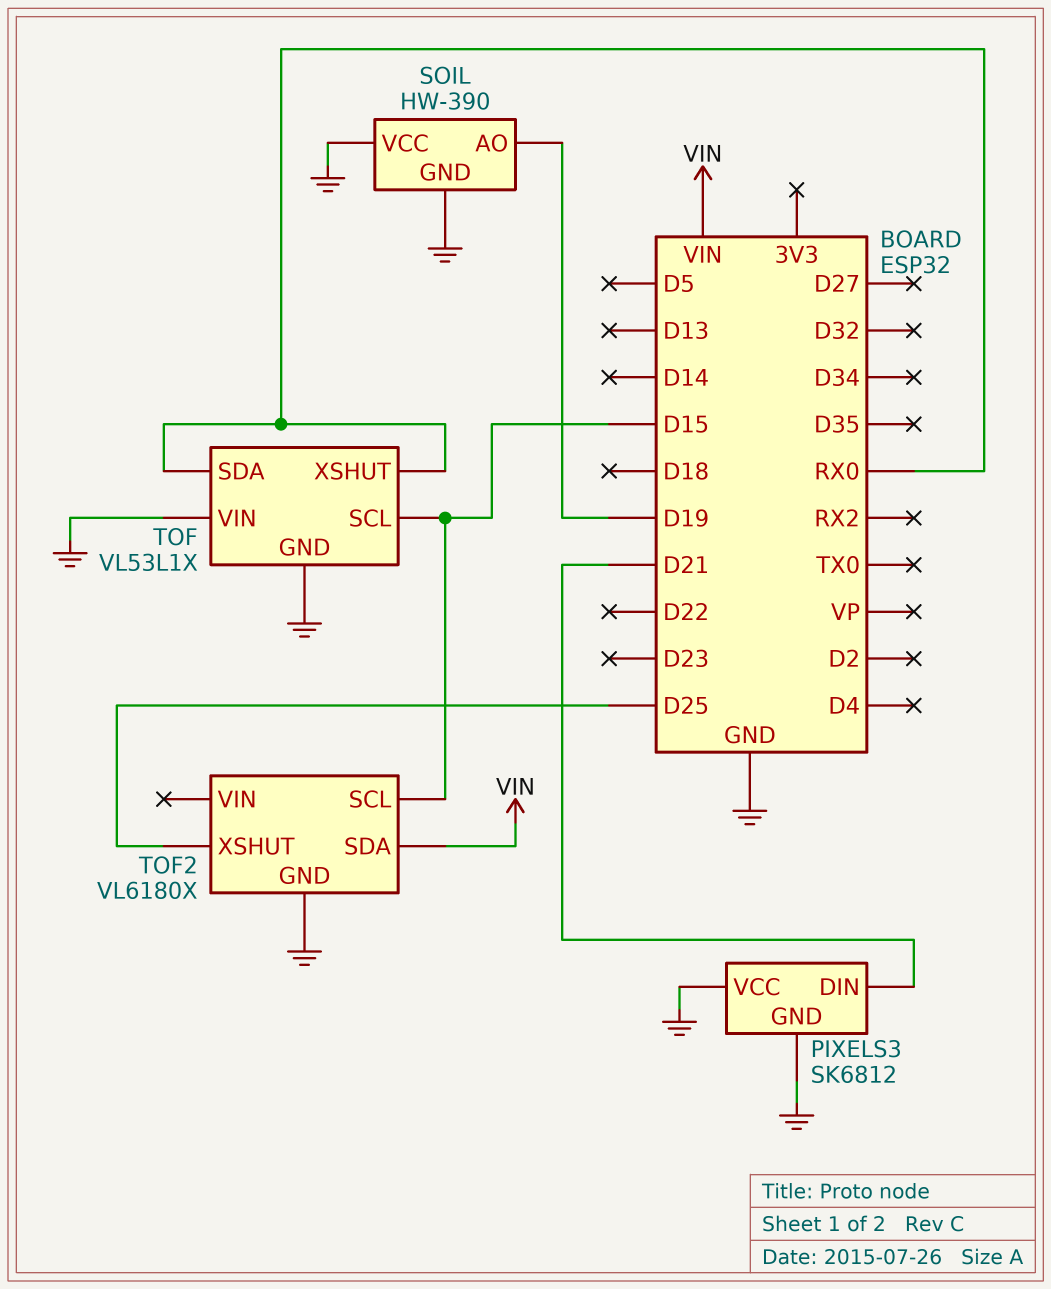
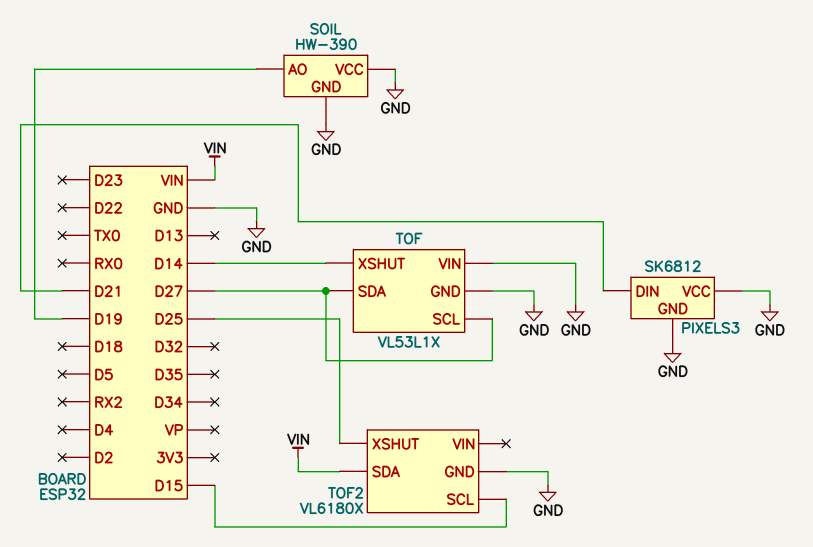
TOF pin SCL: D15 -> D27
TOF pin SDA: RX0 -> D27
TOF pin XSHUT: RX0 -> D14

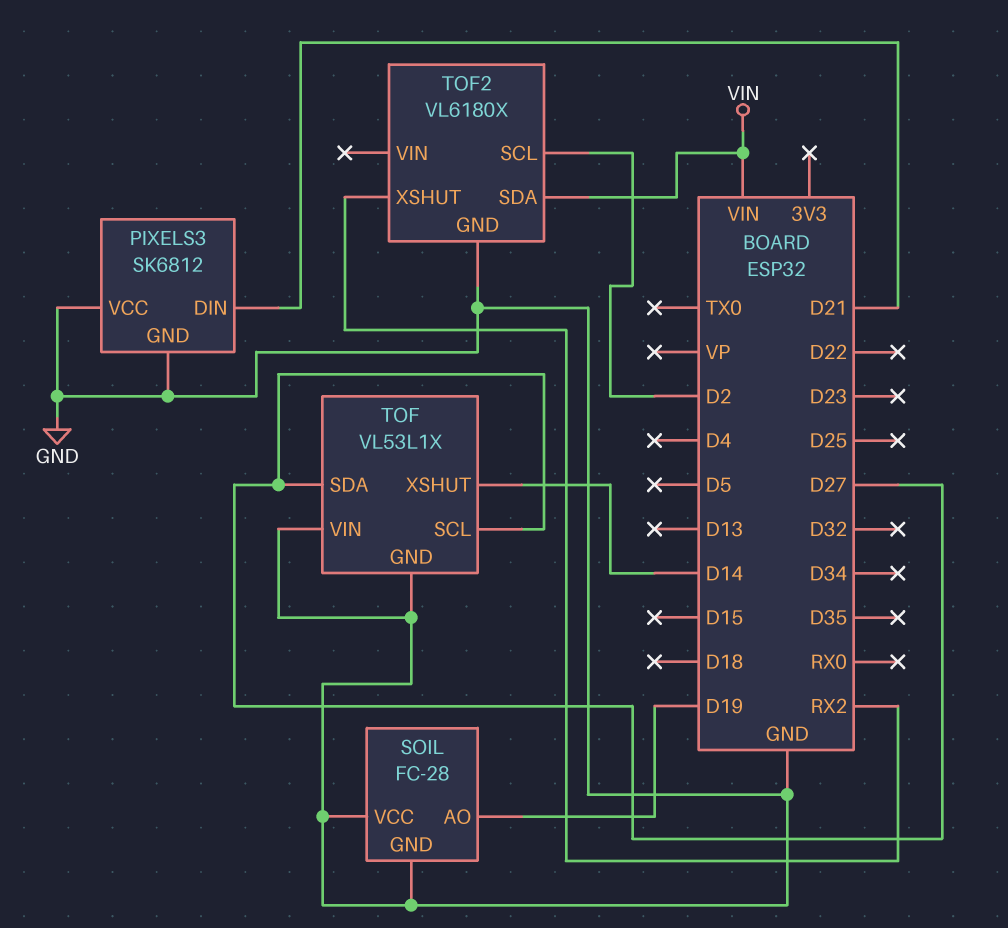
SOIL: HW-390 -> FC-28
TOF2 pin SCL: D15 -> D2
TOF2 pin XSHUT: D25 -> RX2

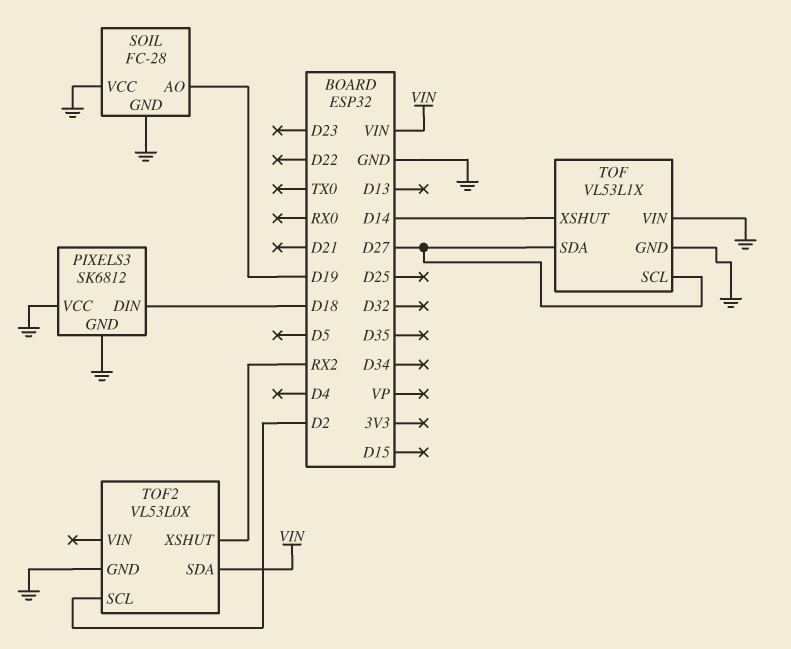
PIXELS3 pin DIN: D21 -> D18
TOF2: VL6180X -> VL53L0X

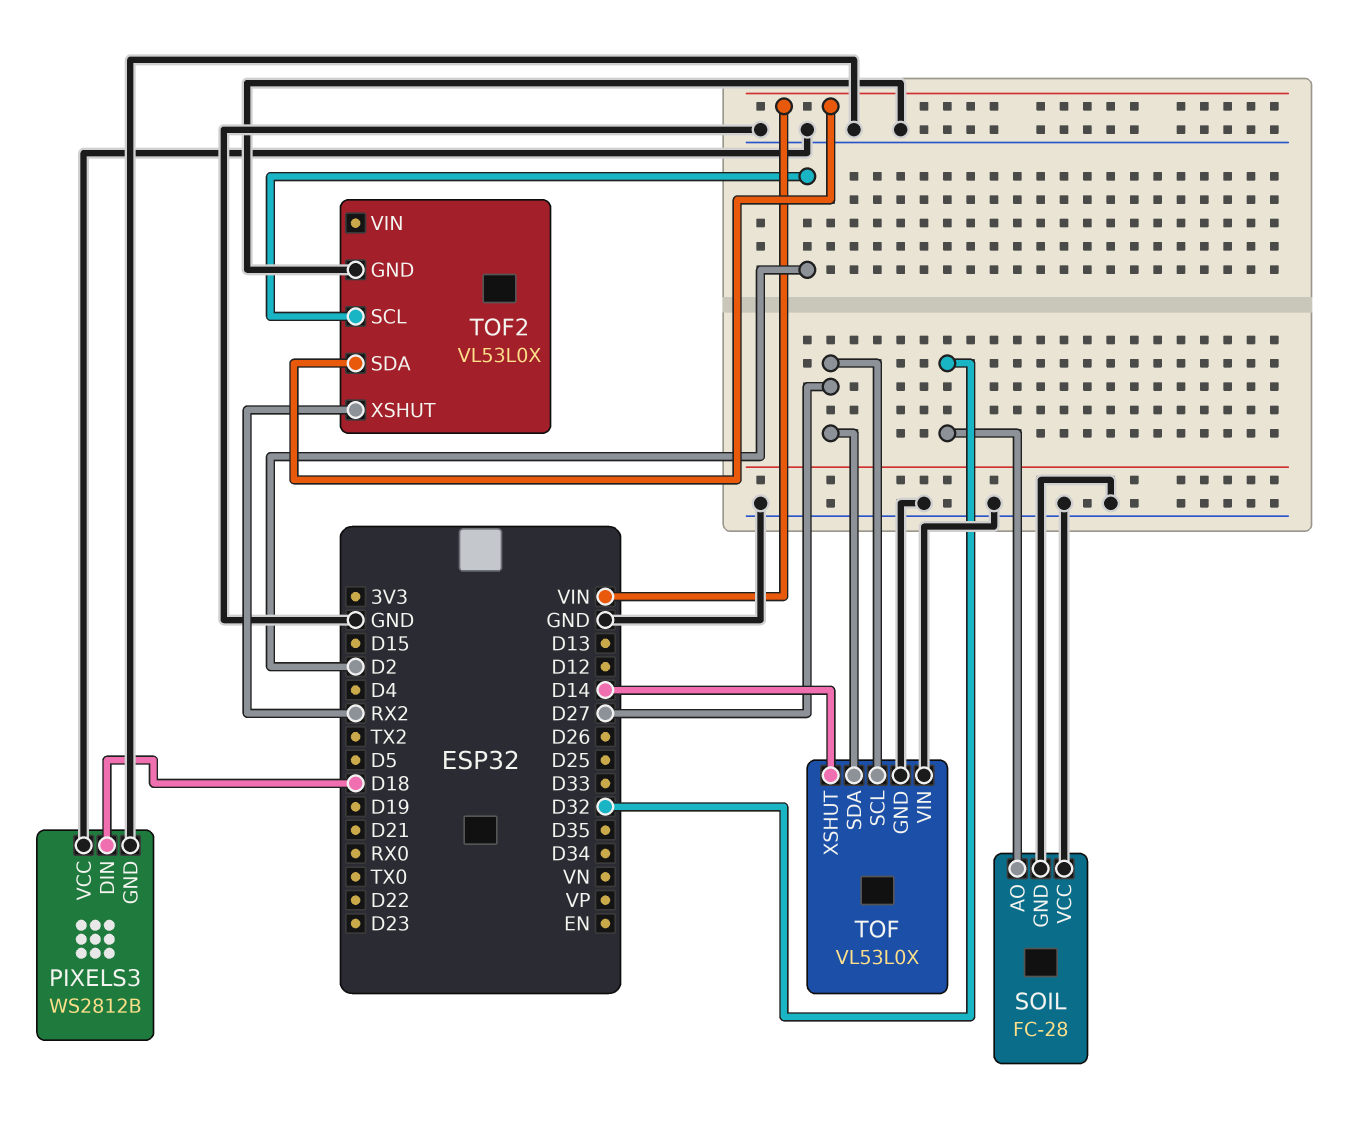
PIXELS3: SK6812 -> WS2812B
SOIL pin AO: D19 -> D32
TOF: VL53L1X -> VL53L0X

